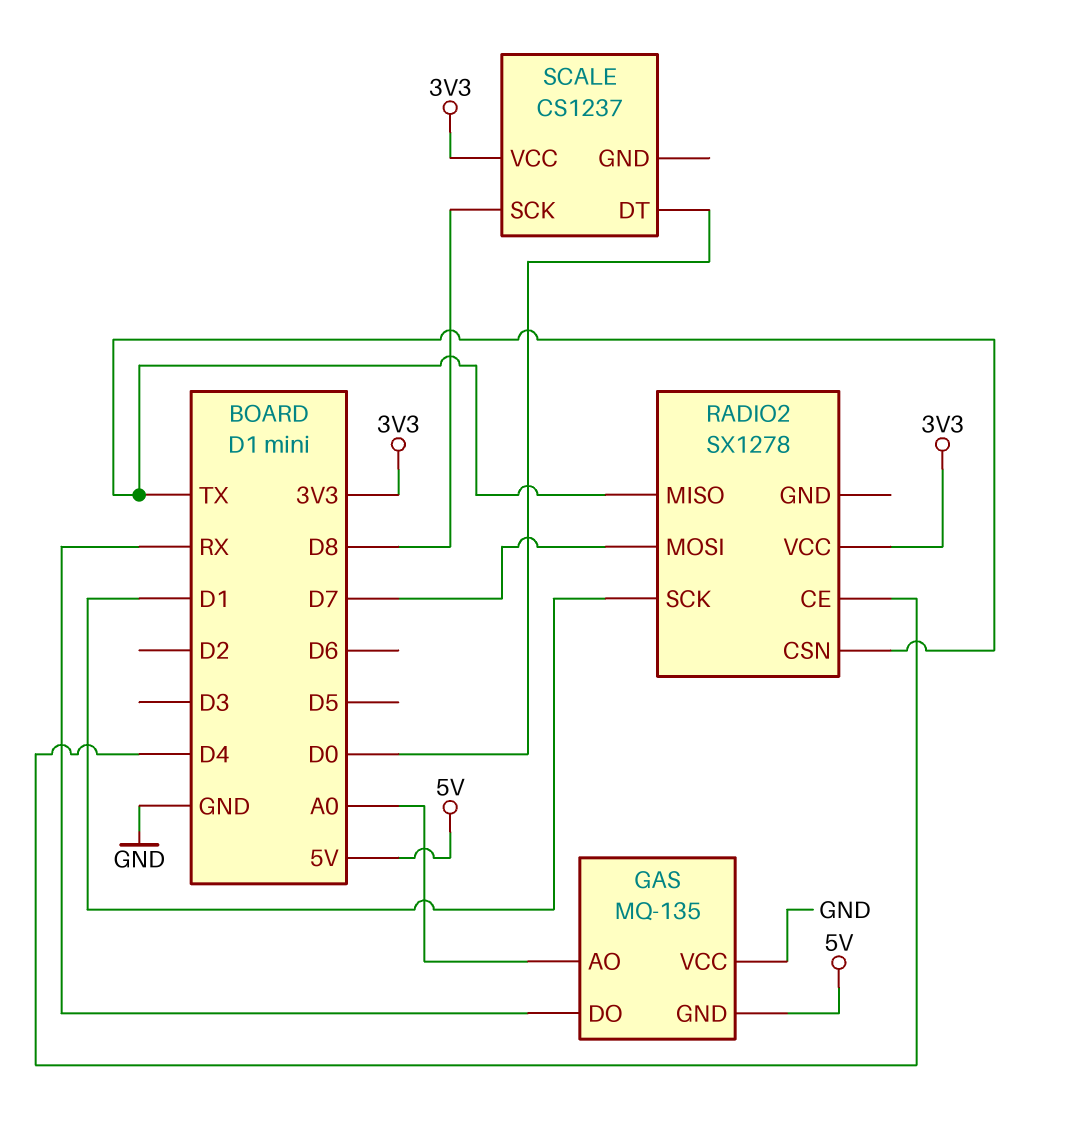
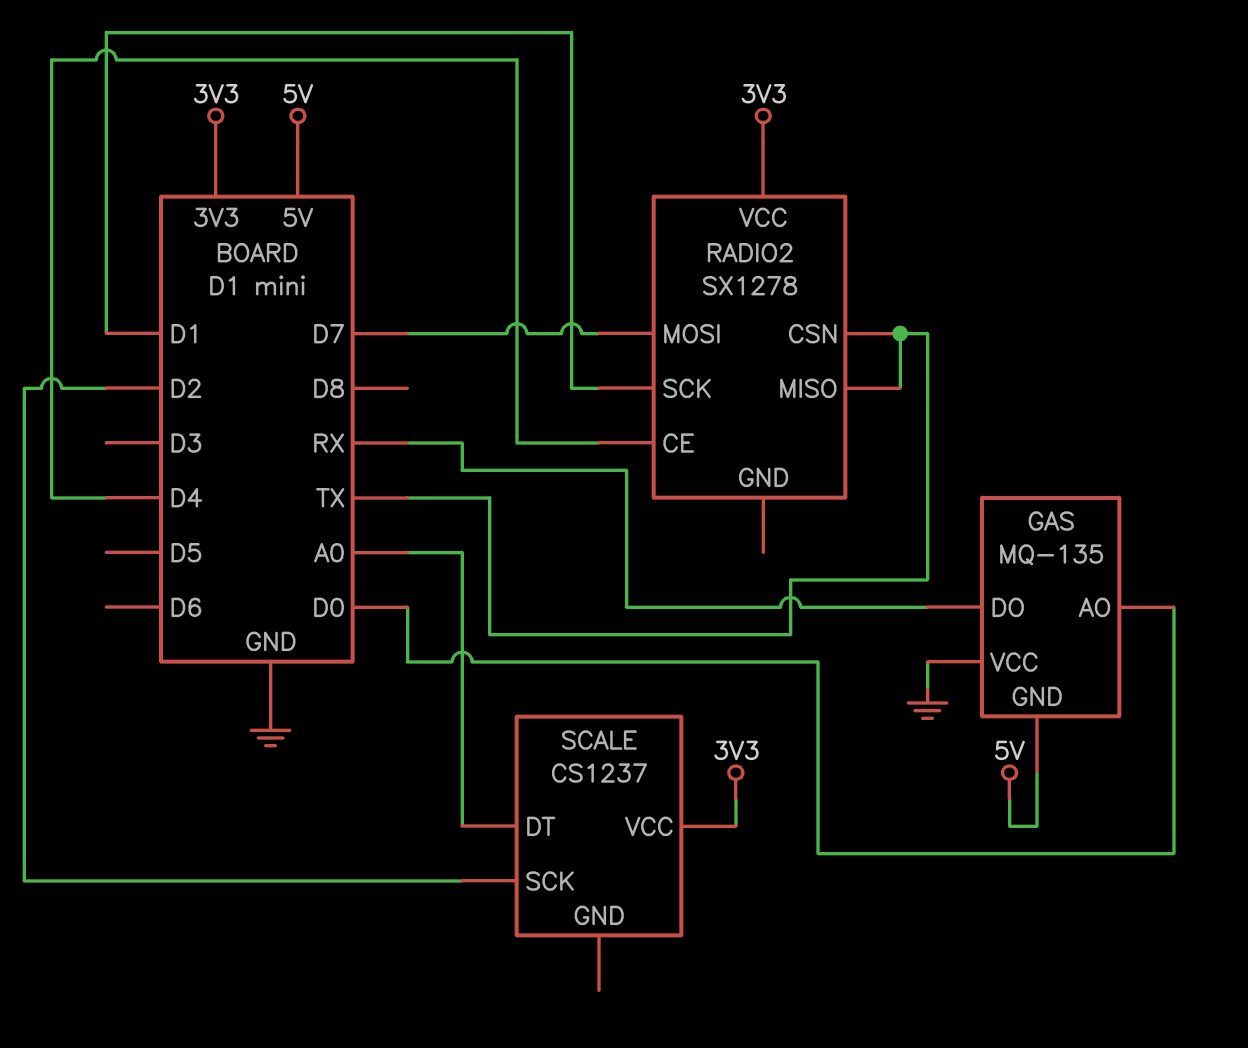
GAS pin AO: A0 -> D0
SCALE pin DT: D0 -> A0
SCALE pin SCK: D8 -> D2

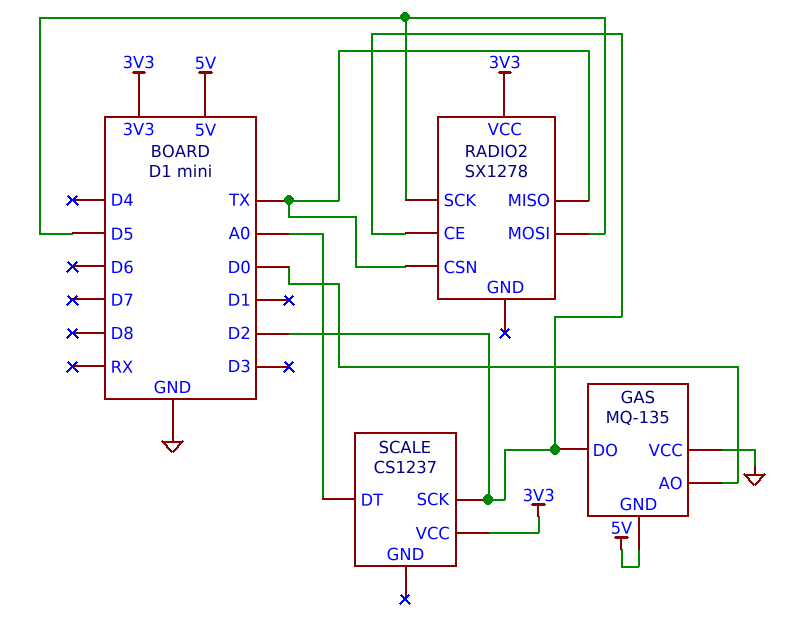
GAS pin DO: RX -> D2
RADIO2 pin CE: D4 -> D2
RADIO2 pin MOSI: D7 -> D5
RADIO2 pin SCK: D1 -> D5

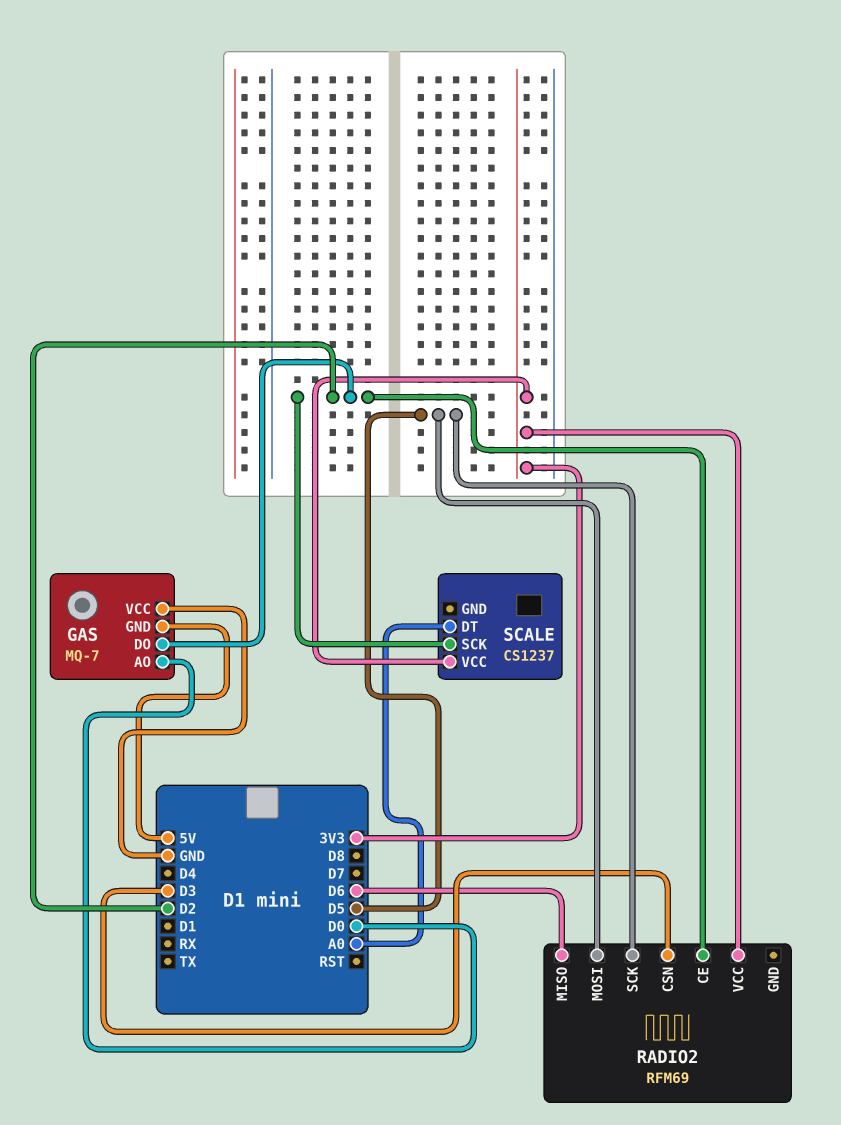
GAS: MQ-135 -> MQ-7
RADIO2: SX1278 -> RFM69
RADIO2 pin CSN: TX -> D3
RADIO2 pin MISO: TX -> D6

